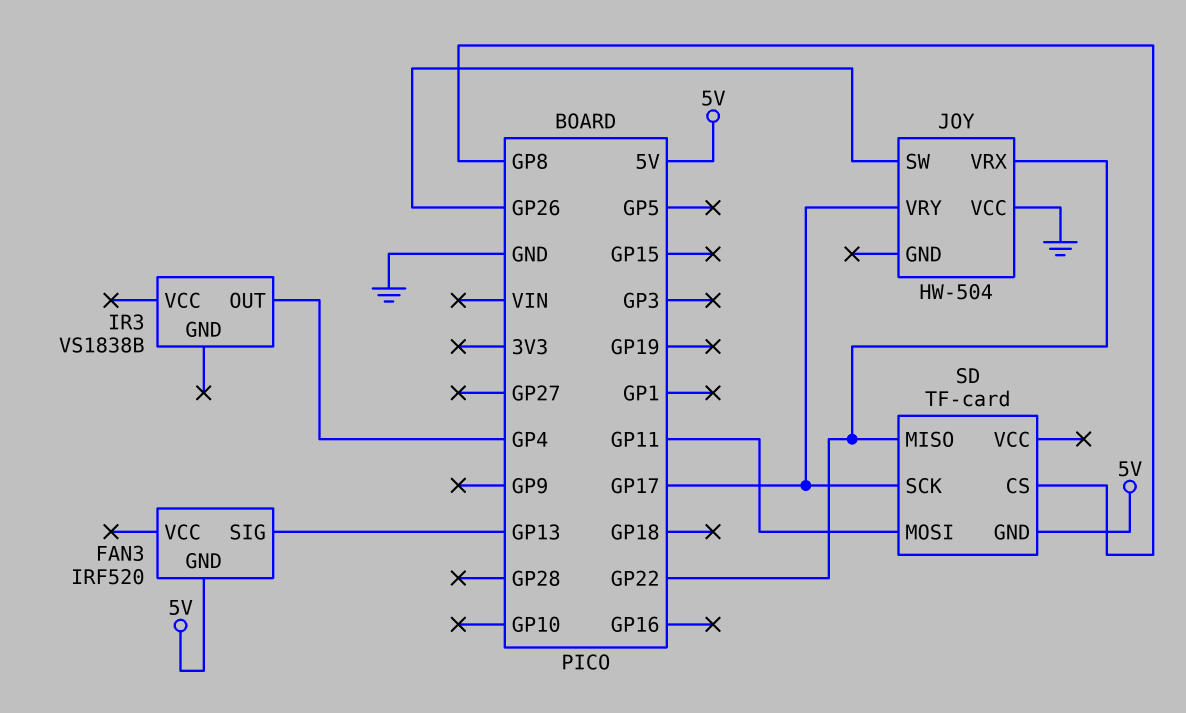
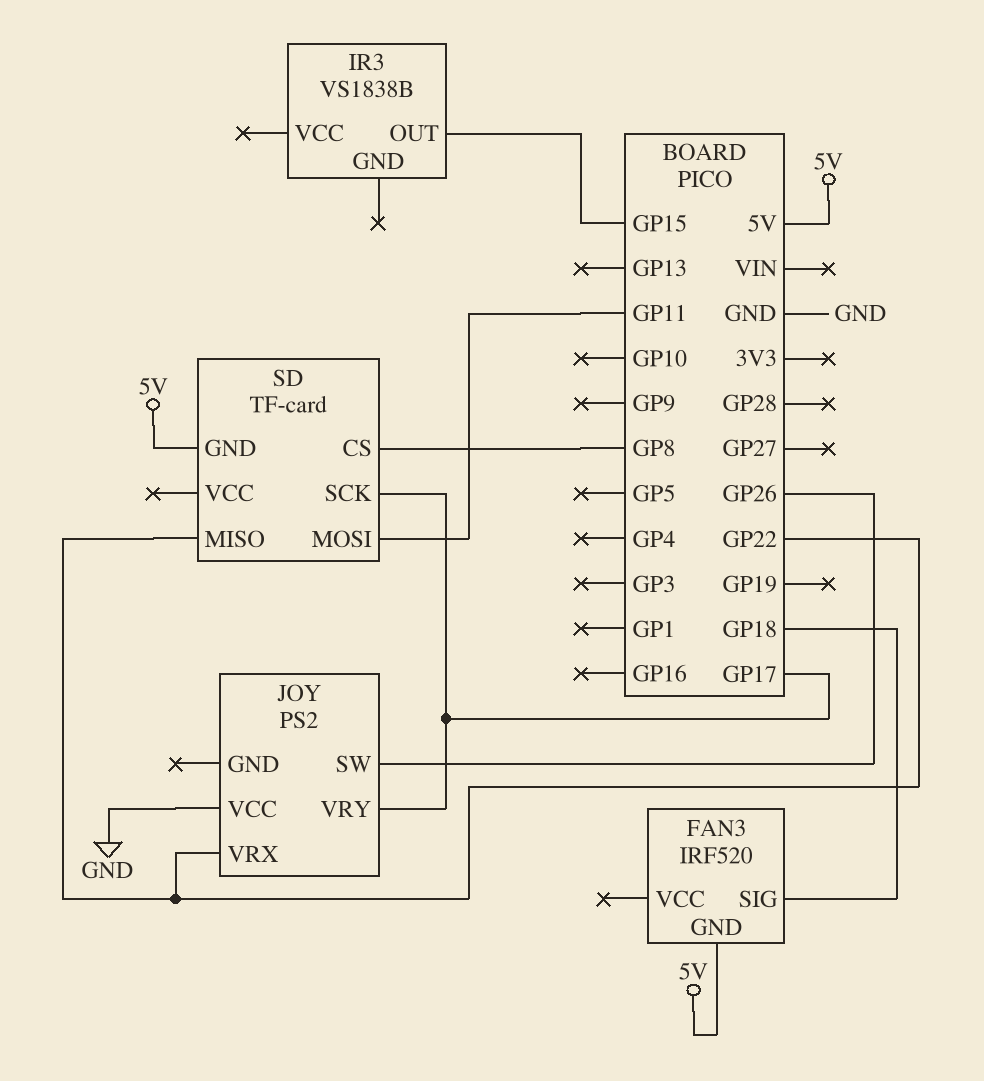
FAN3 pin SIG: GP13 -> GP18
IR3 pin OUT: GP4 -> GP15
JOY: HW-504 -> PS2

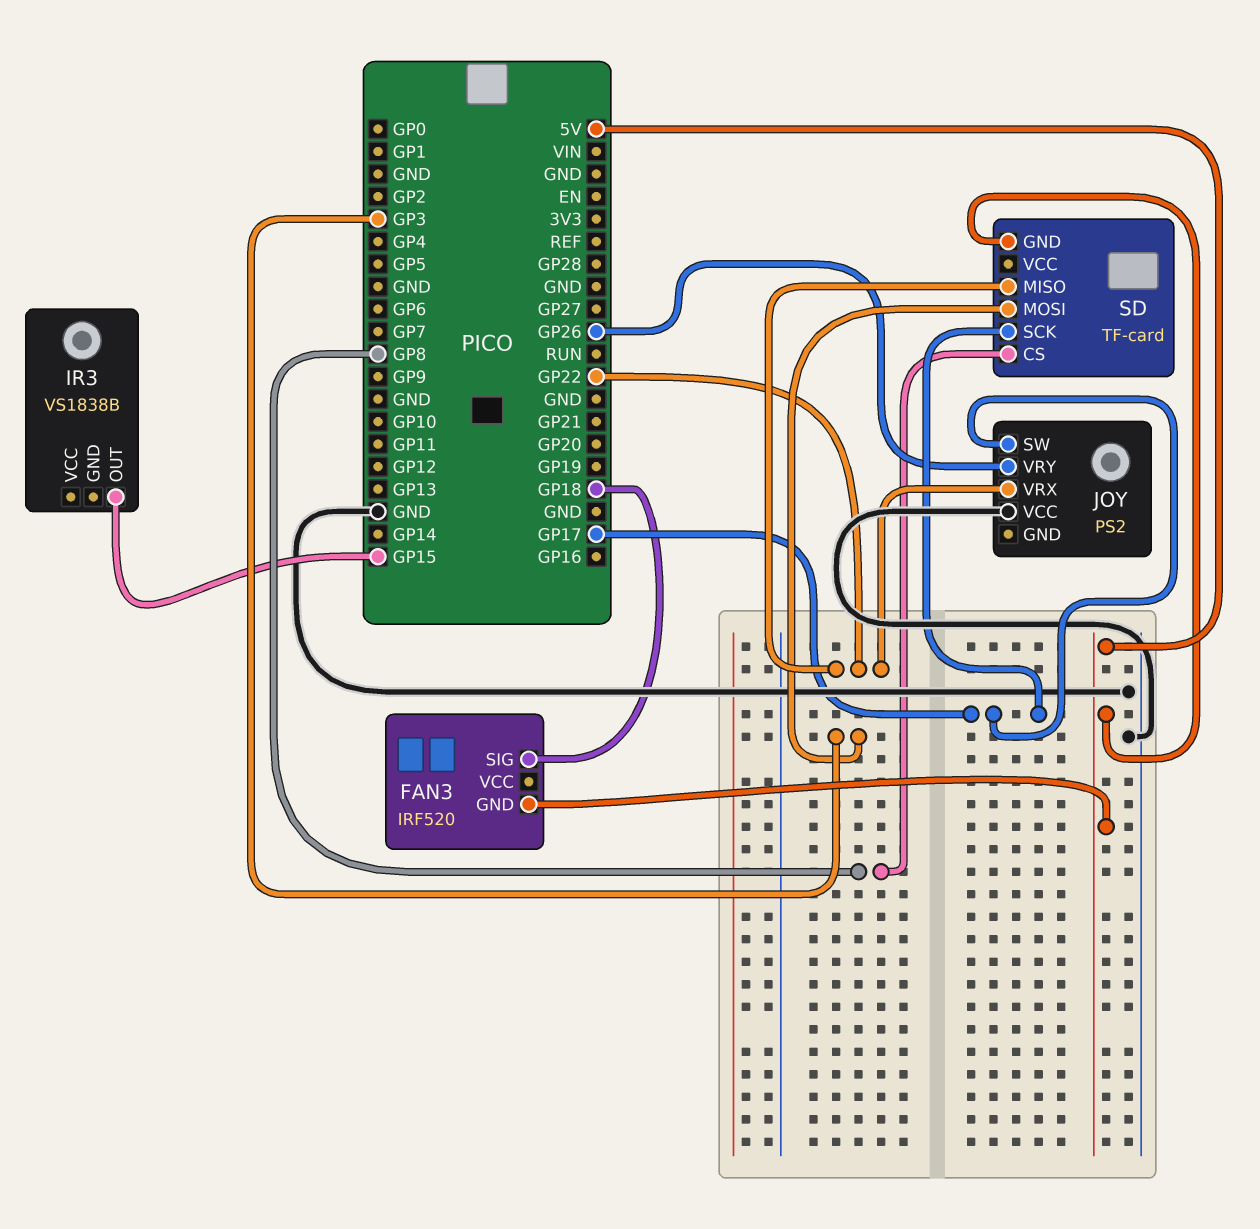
JOY pin SW: GP26 -> GP17
JOY pin VRY: GP17 -> GP26
SD pin MOSI: GP11 -> GP3

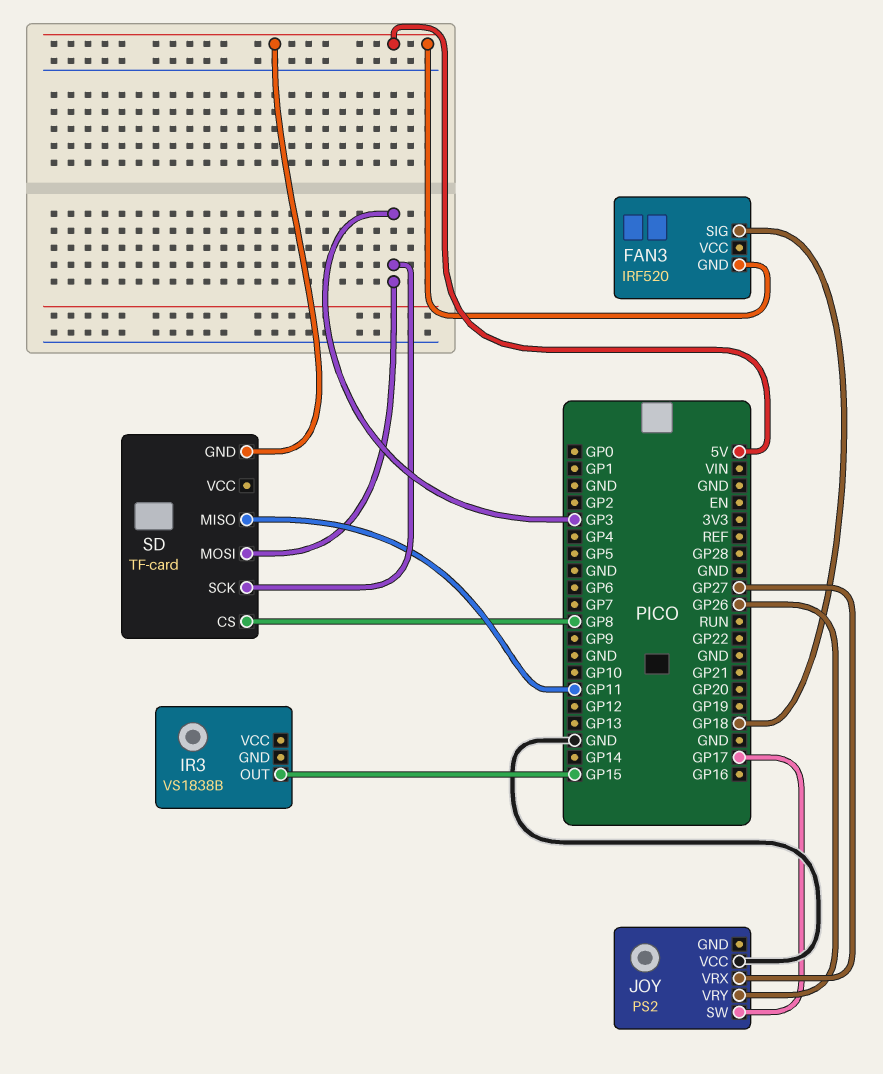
JOY pin VRX: GP22 -> GP27
SD pin MISO: GP22 -> GP11
SD pin SCK: GP17 -> GP3

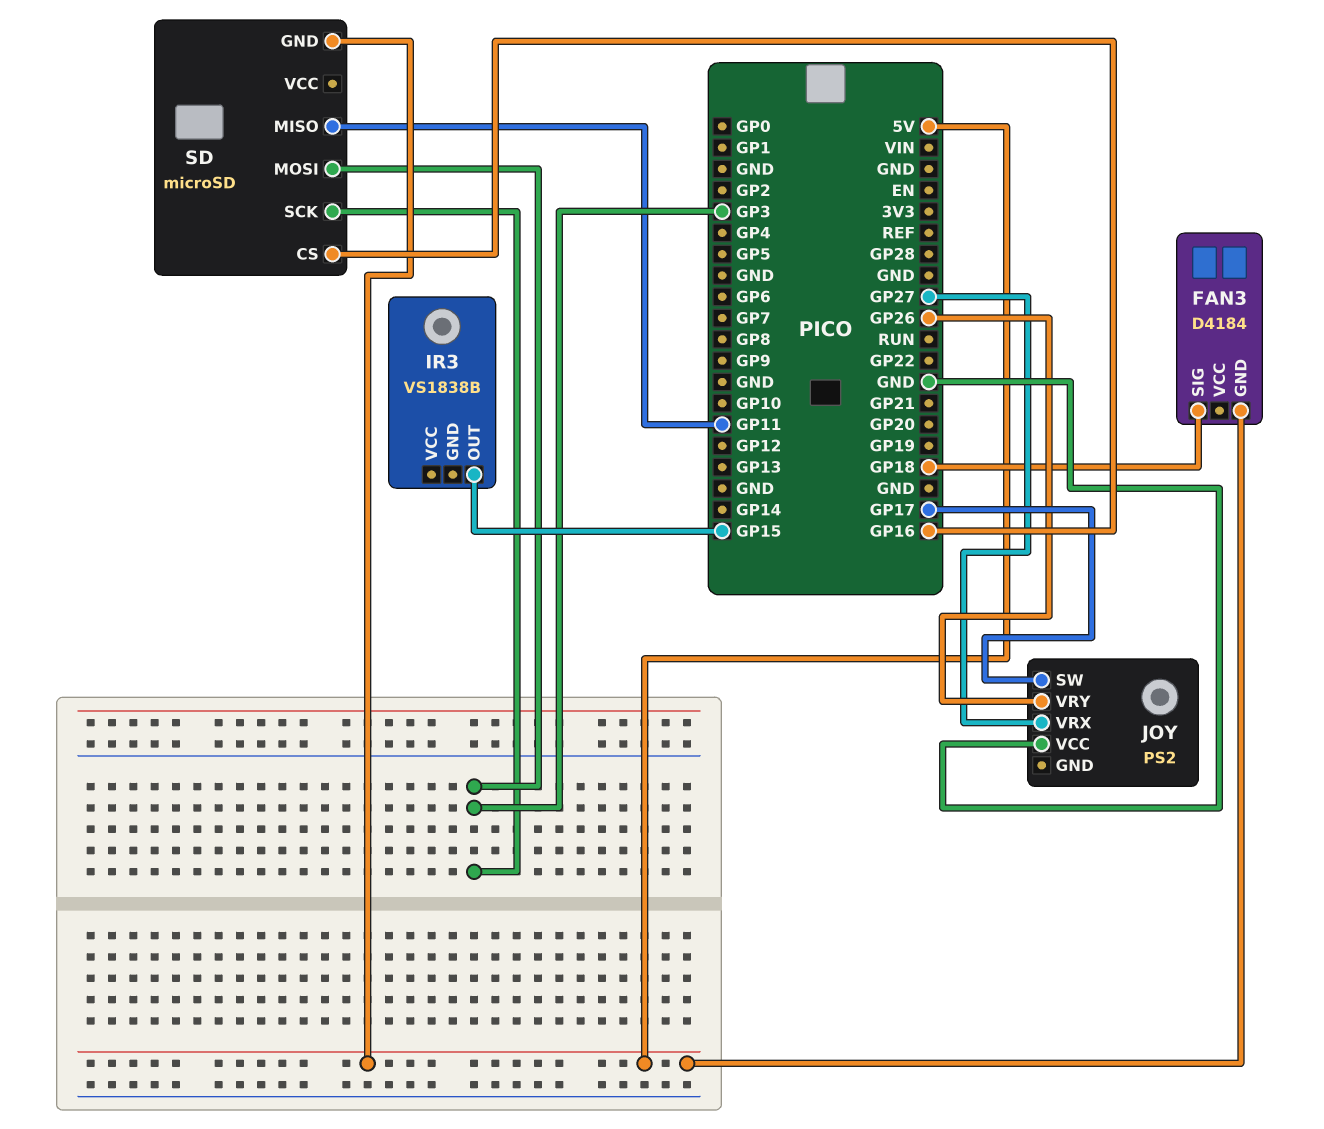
FAN3: IRF520 -> D4184
SD: TF-card -> microSD
SD pin CS: GP8 -> GP16

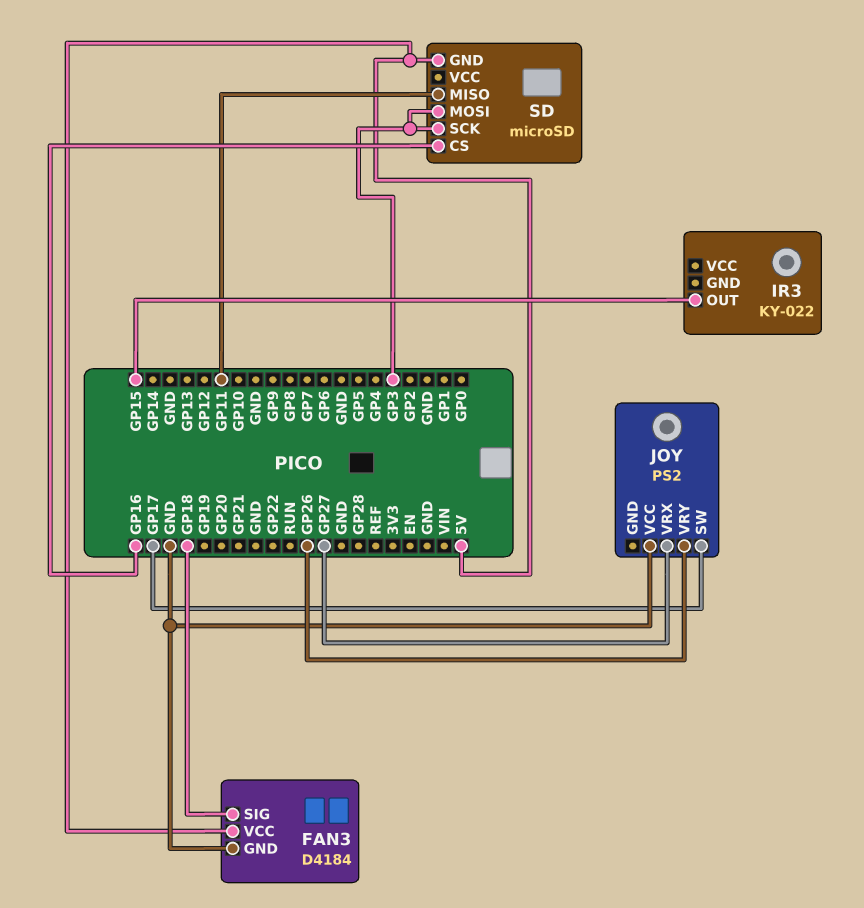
FAN3 pin GND: 5V -> GND
FAN3 pin VCC: none -> 5V
IR3: VS1838B -> KY-022

